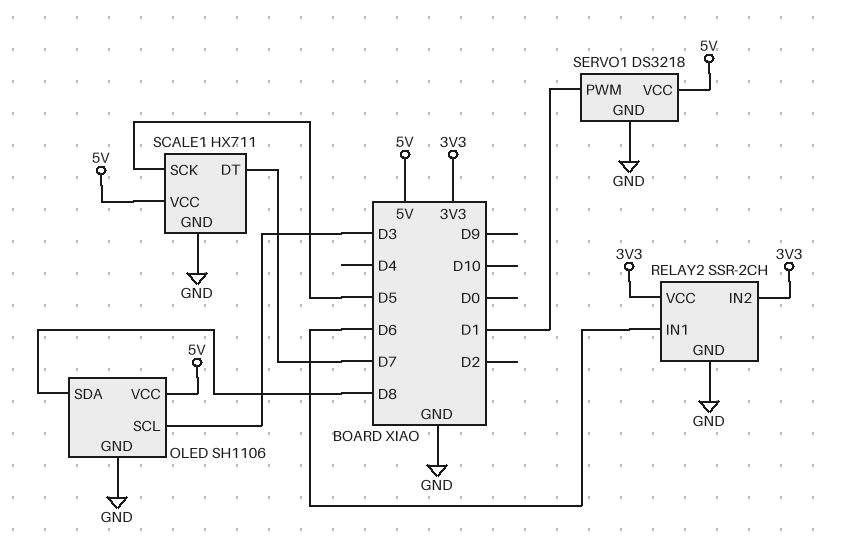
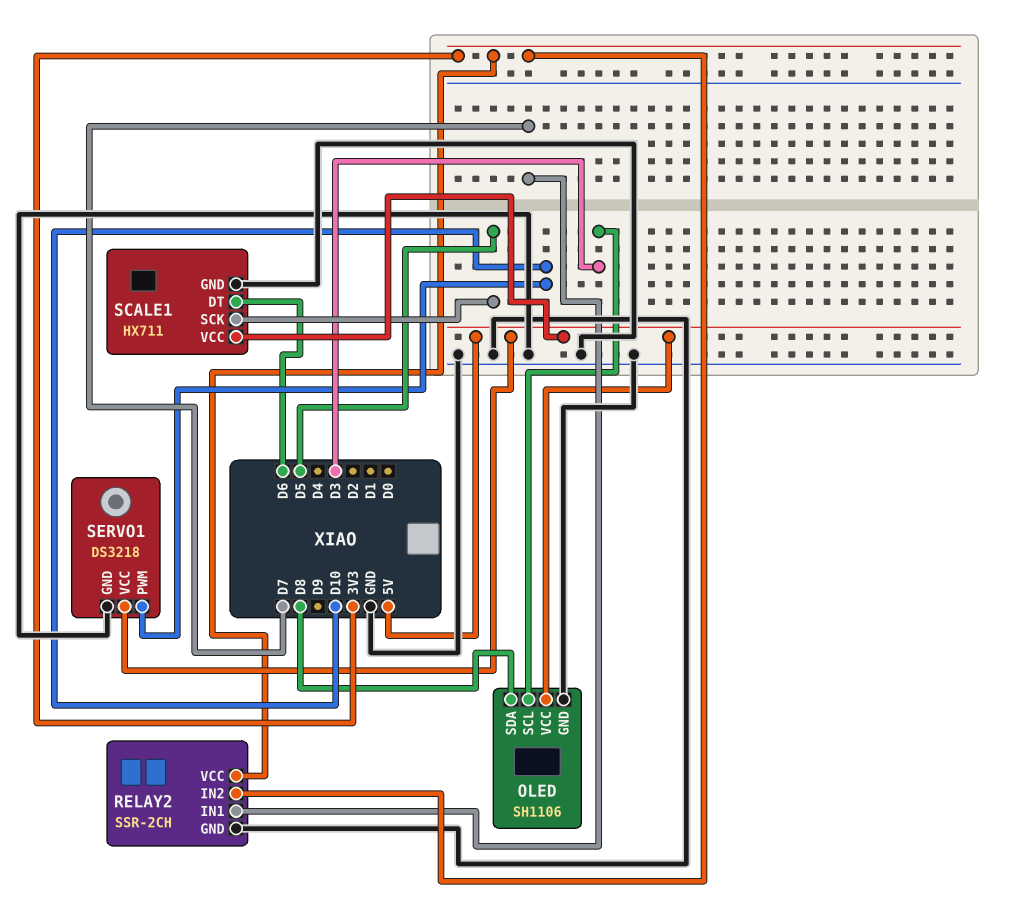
RELAY2 pin IN1: D6 -> D7
SCALE1 pin DT: D7 -> D6
SERVO1 pin PWM: D1 -> D10

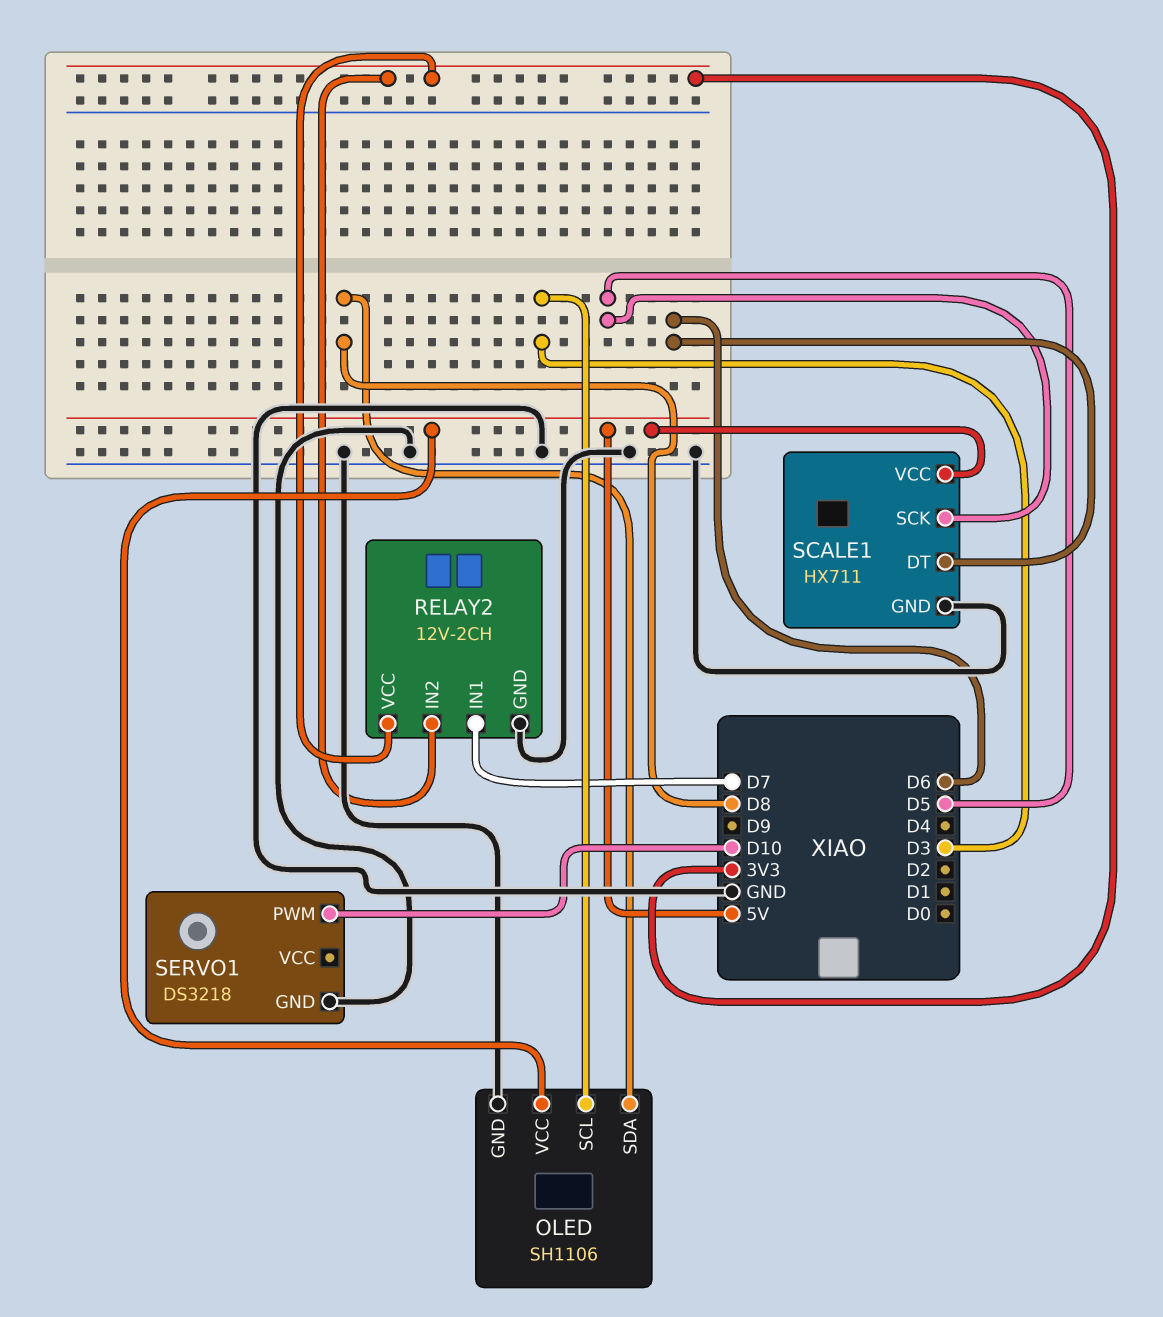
RELAY2: SSR-2CH -> 12V-2CH
SERVO1 pin VCC: 5V -> none

